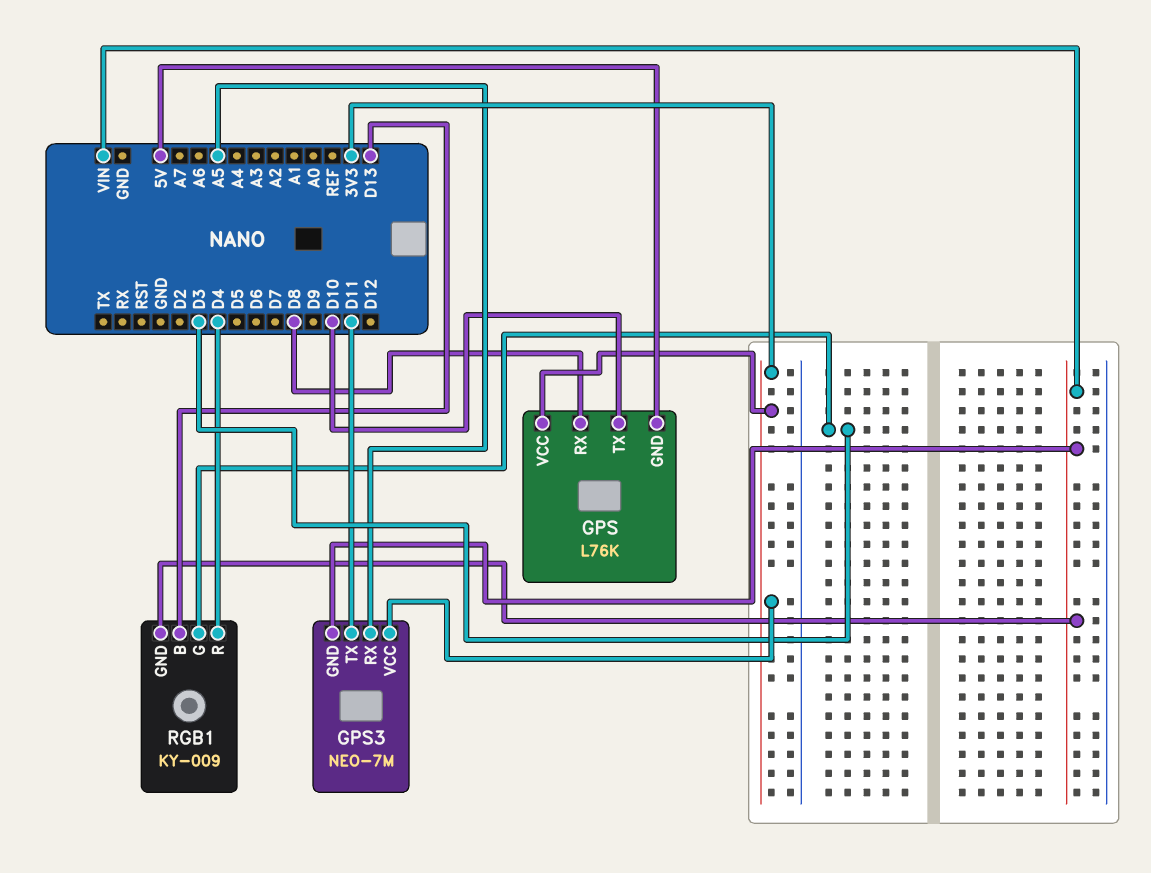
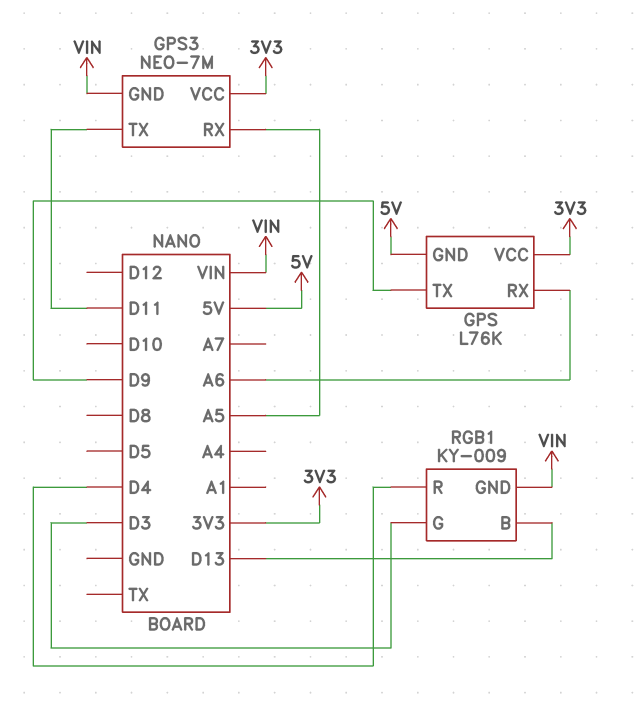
GPS pin RX: D8 -> A6
GPS pin TX: D10 -> D9

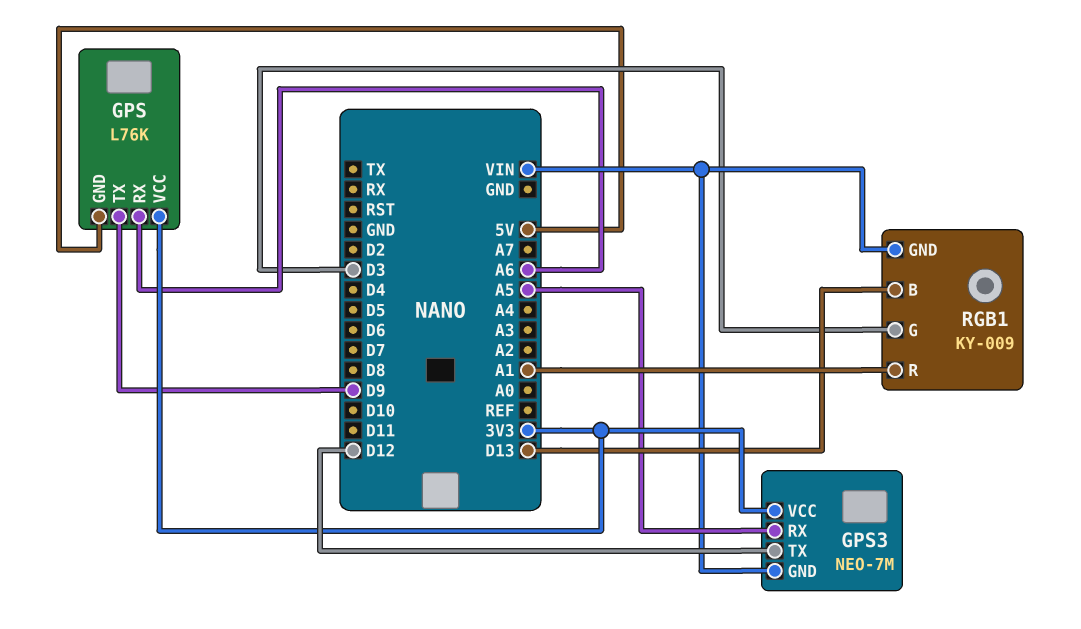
GPS3 pin TX: D11 -> D12
RGB1 pin R: D4 -> A1

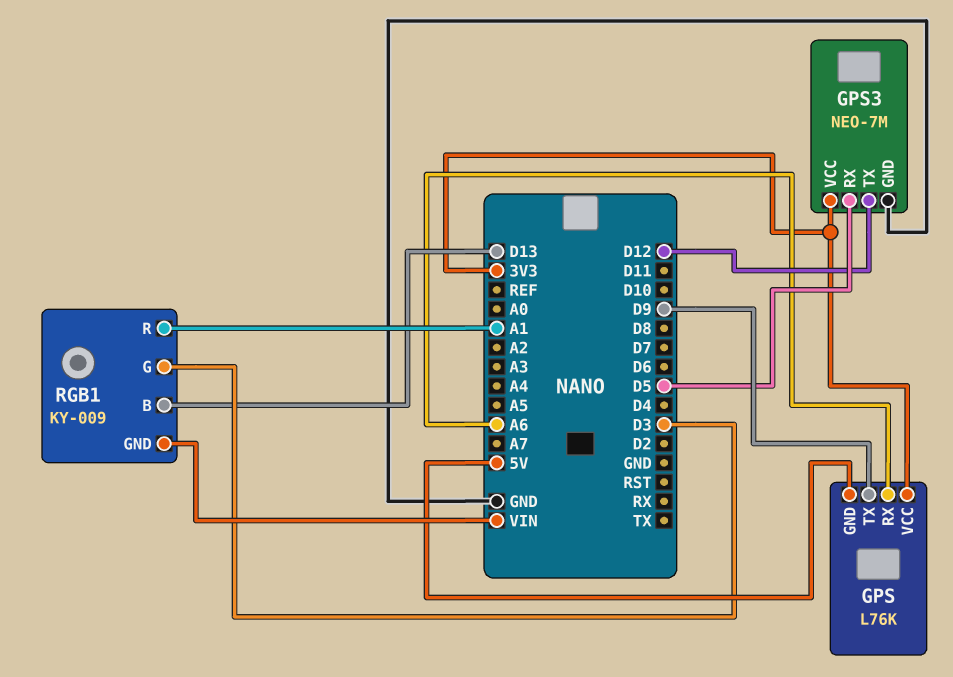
GPS3 pin GND: VIN -> GND
GPS3 pin RX: A5 -> D5

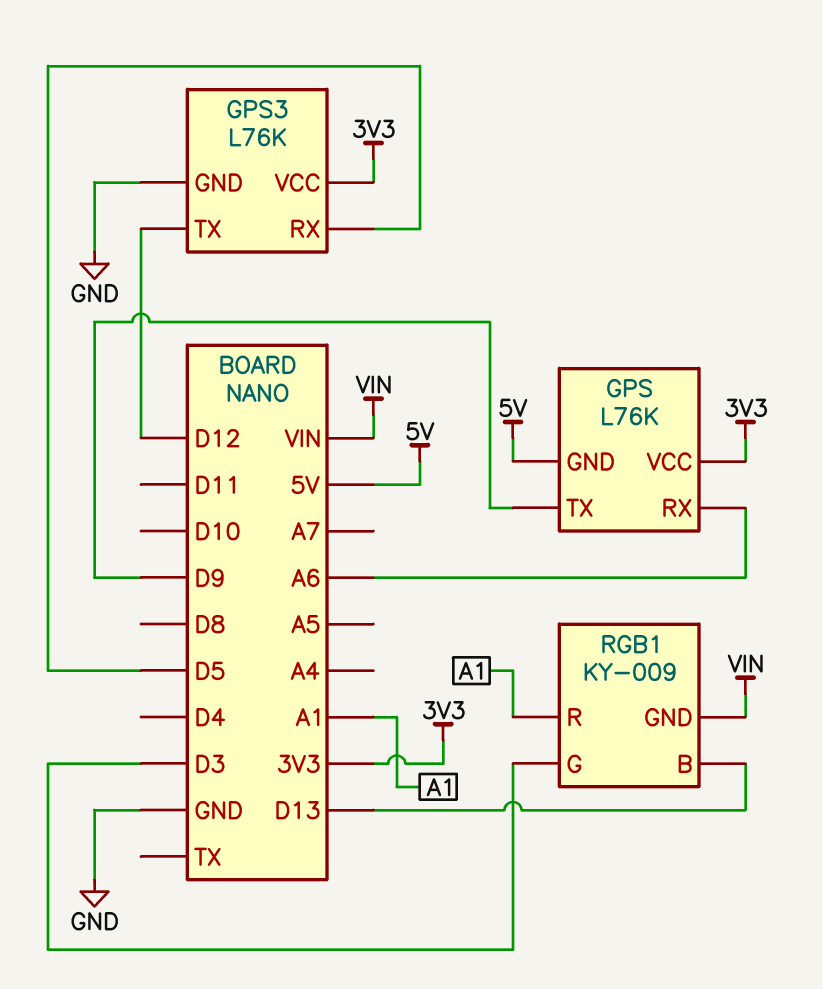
GPS3: NEO-7M -> L76K

